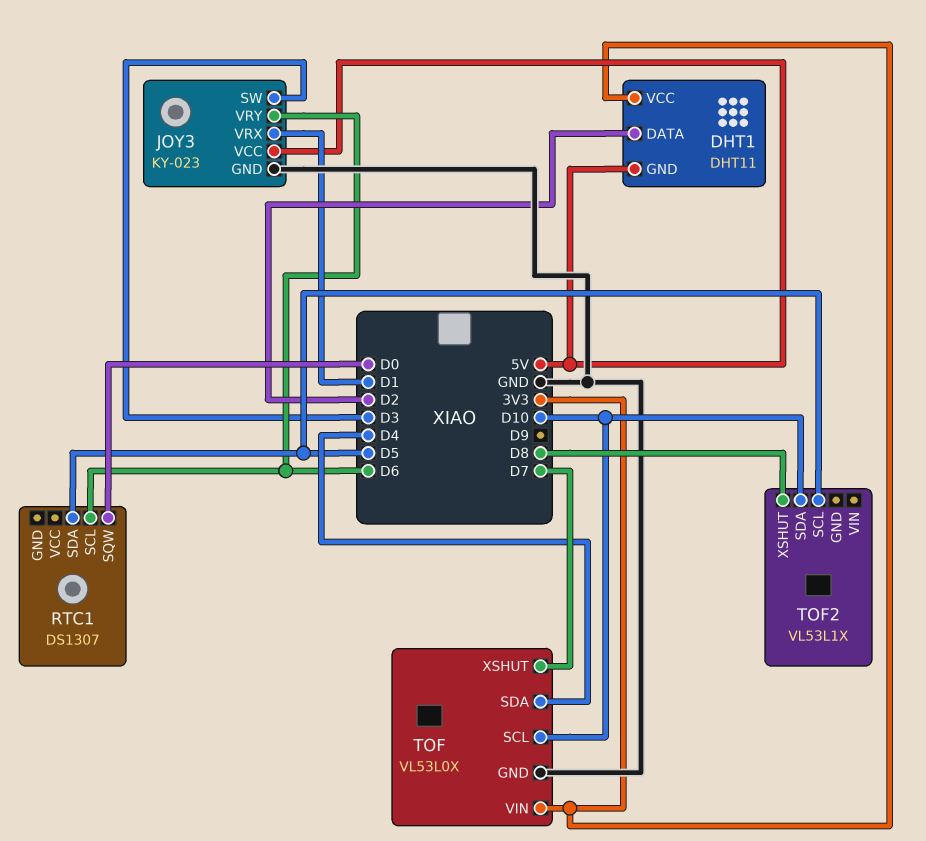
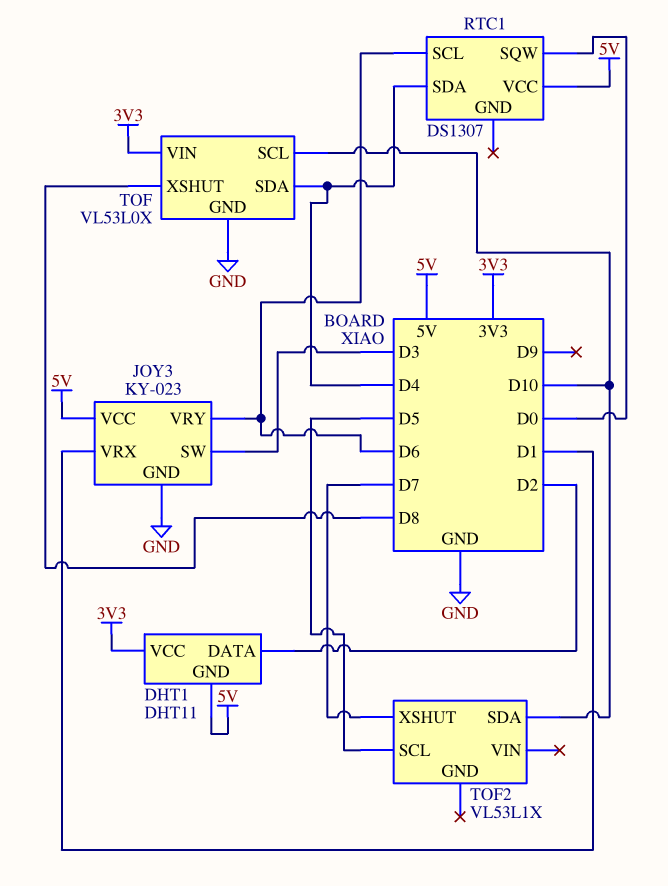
RTC1 pin SDA: D5 -> D4
RTC1 pin VCC: none -> 5V
TOF pin XSHUT: D7 -> D8
TOF2 pin XSHUT: D8 -> D7

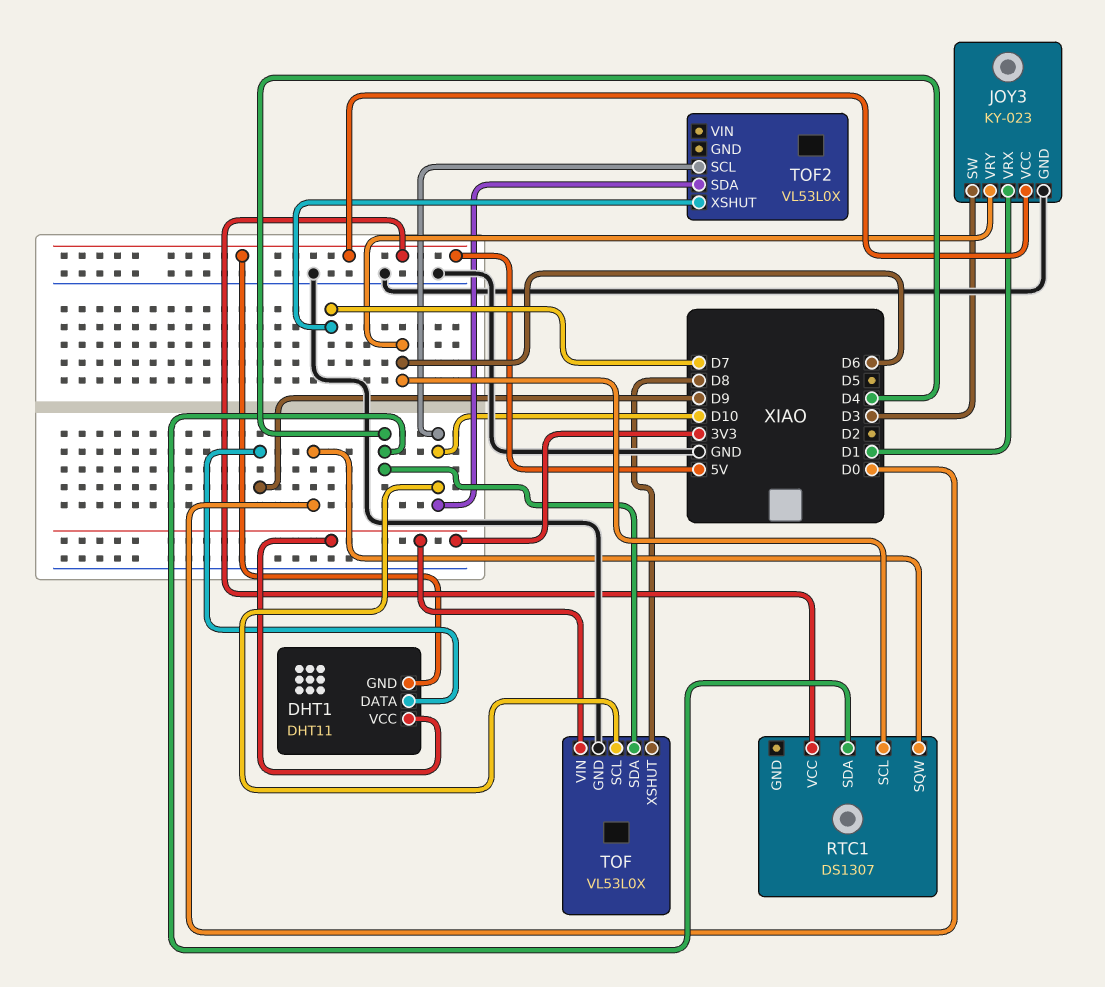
DHT1 pin DATA: D2 -> D9
TOF2: VL53L1X -> VL53L0X
TOF2 pin SCL: D5 -> D10

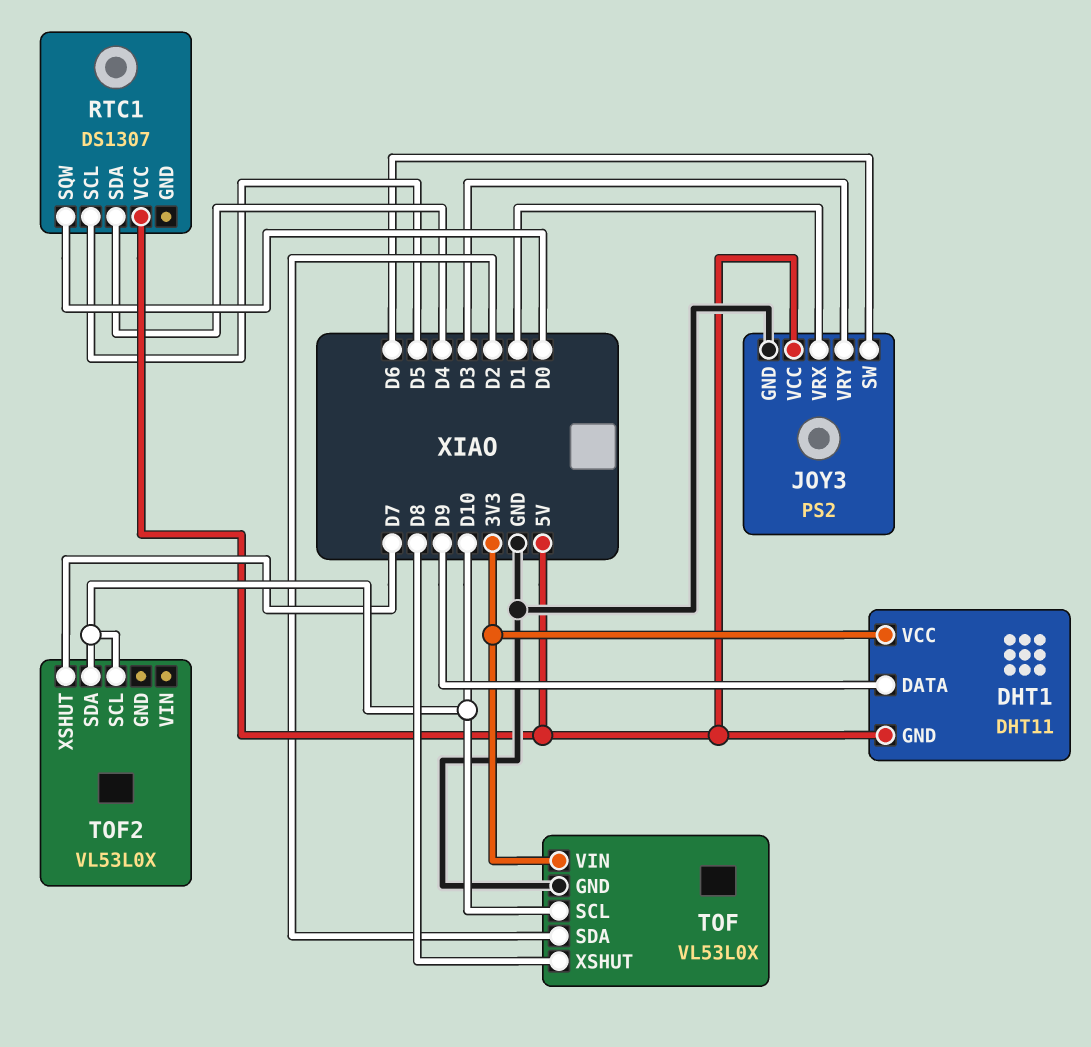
JOY3: KY-023 -> PS2
JOY3 pin SW: D3 -> D6
JOY3 pin VRY: D6 -> D3
RTC1 pin SCL: D6 -> D5
TOF pin SDA: D4 -> D2

